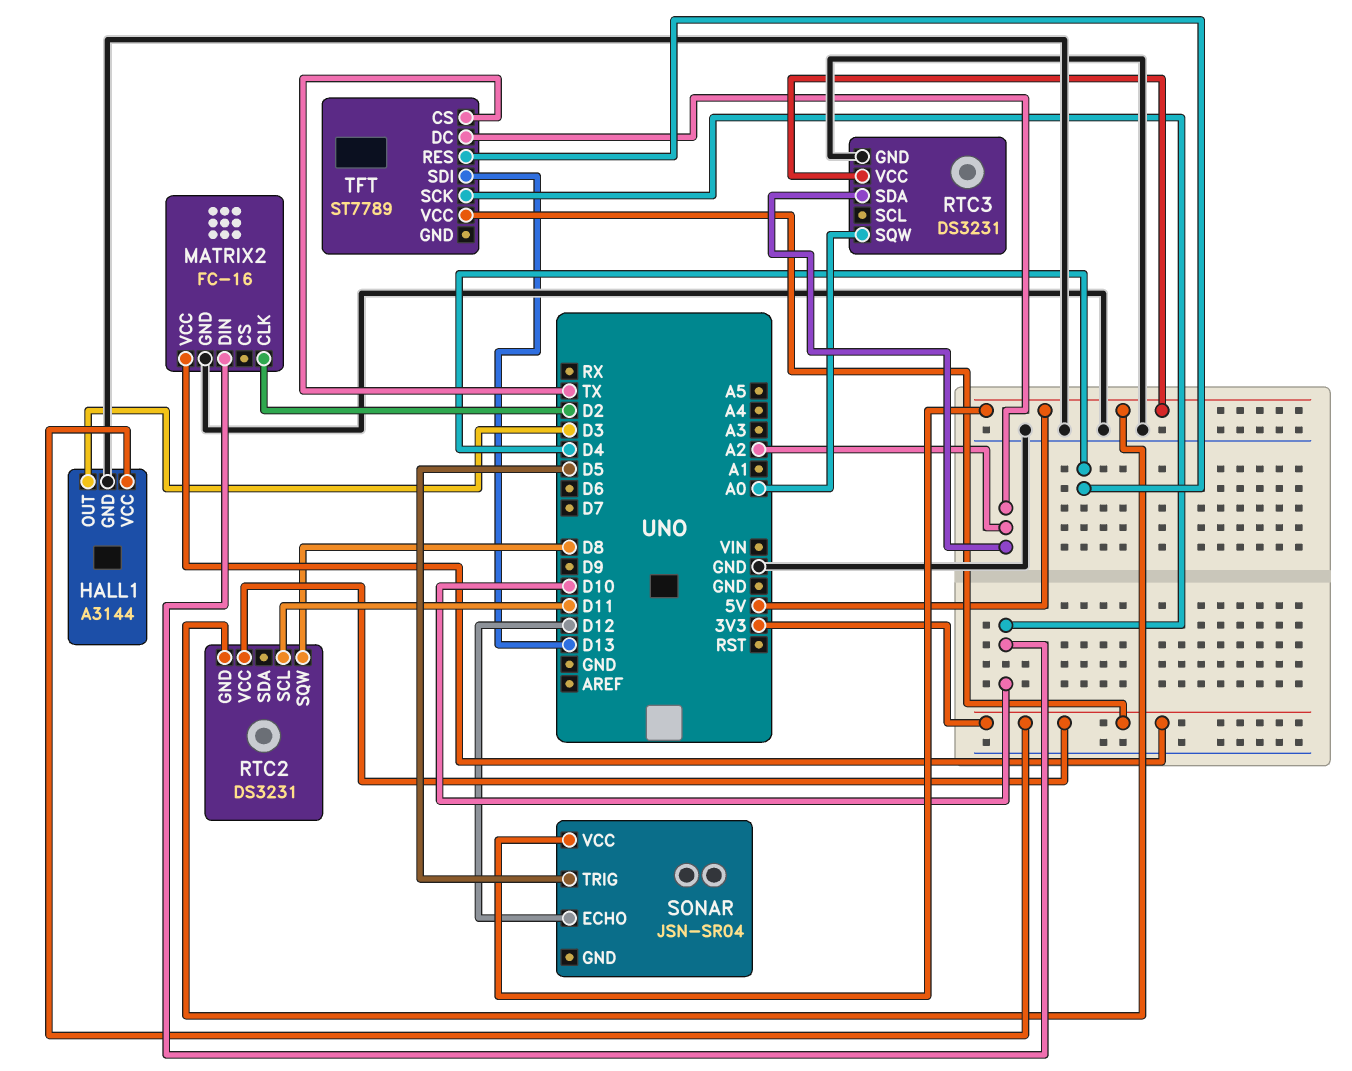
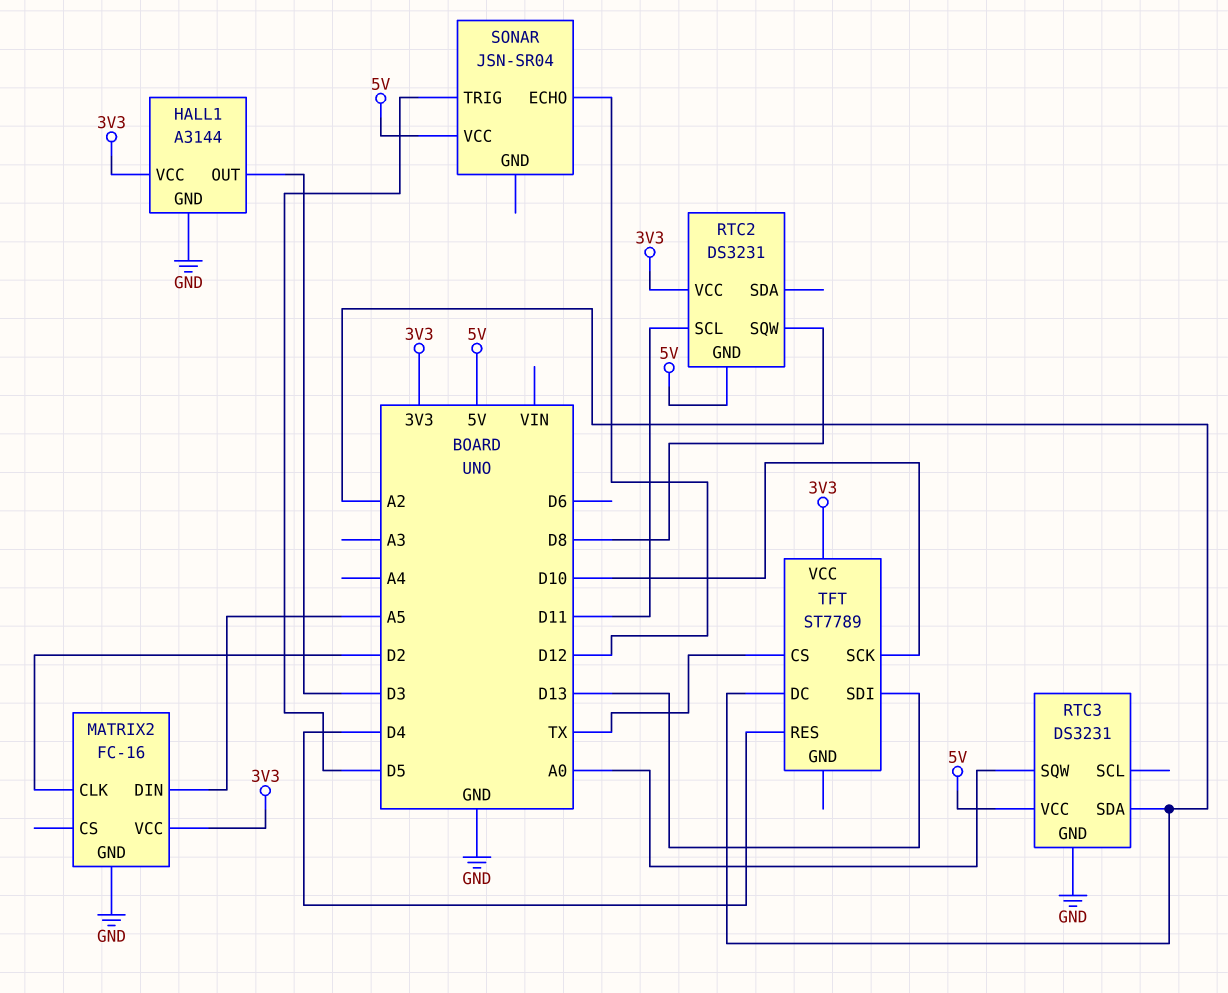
MATRIX2 pin DIN: D10 -> A5

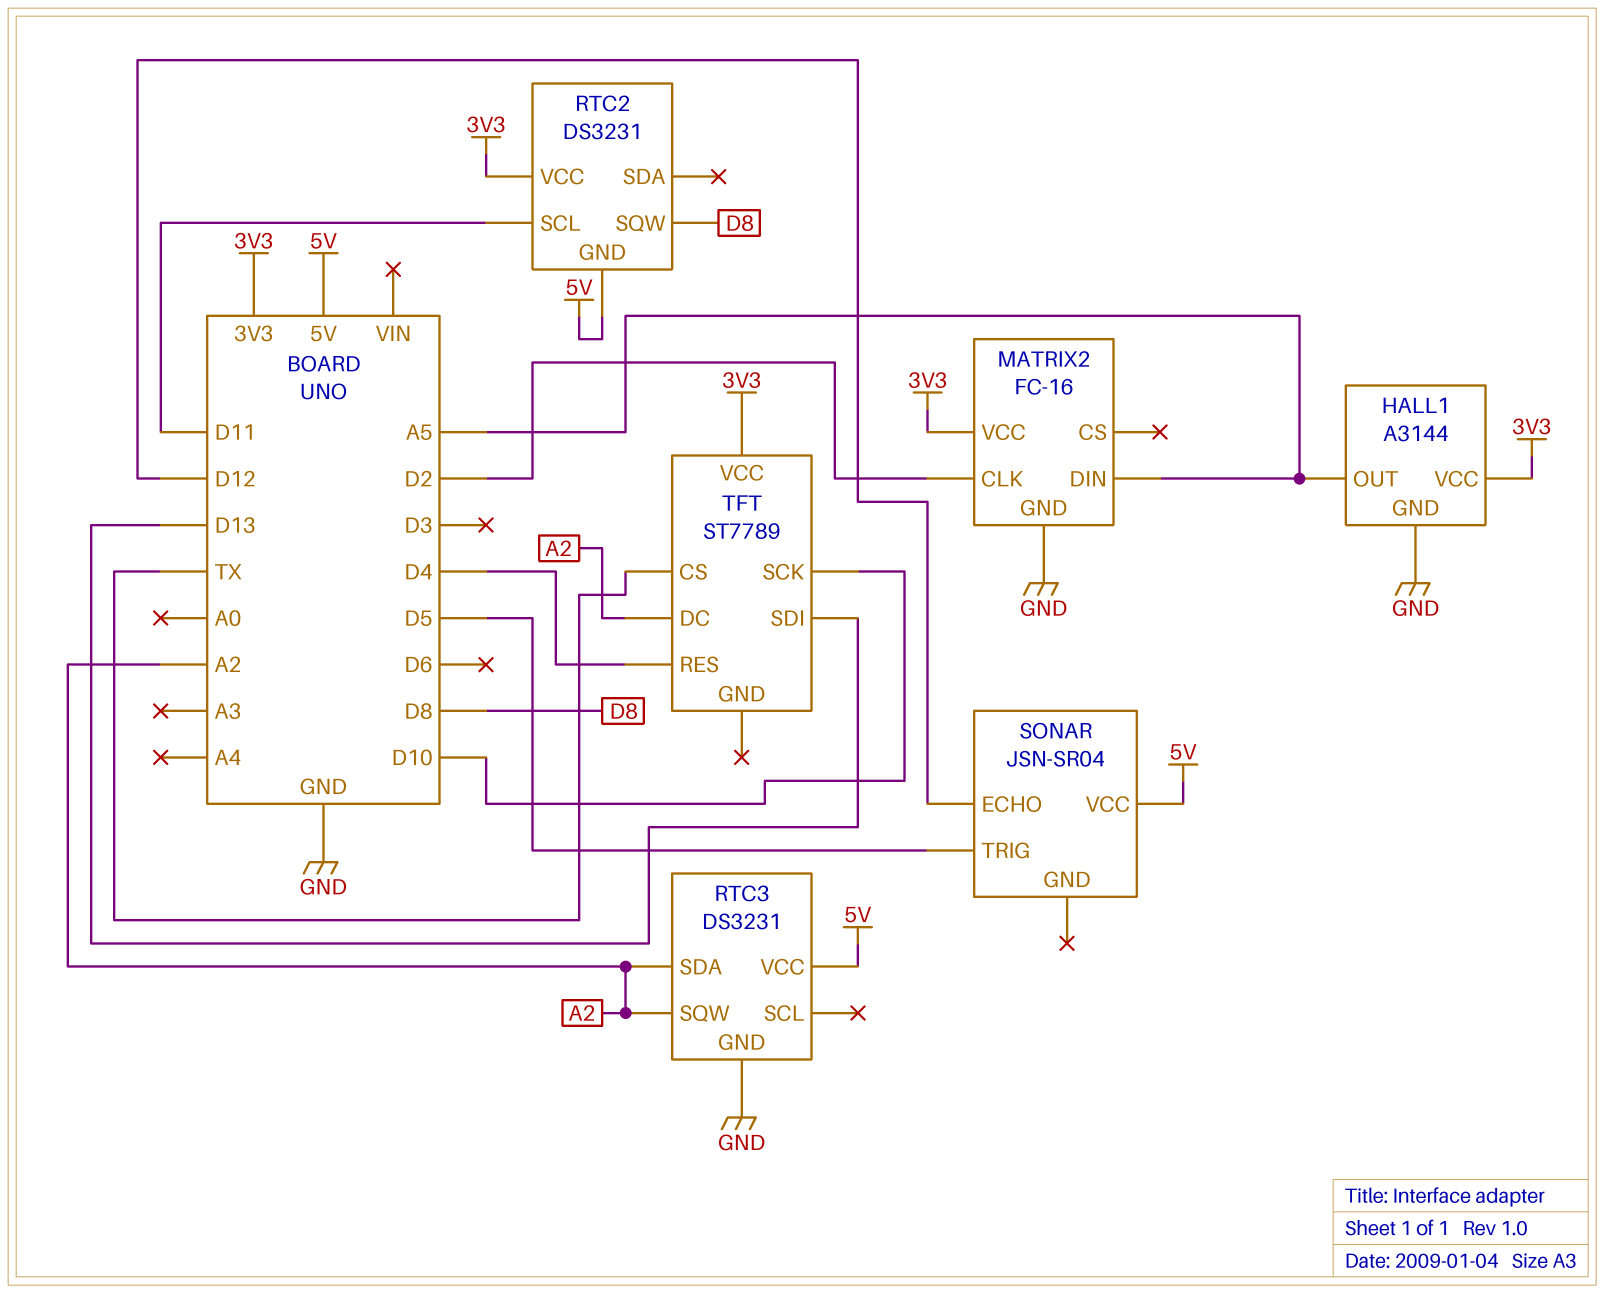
HALL1 pin OUT: D3 -> A5
RTC3 pin SQW: A0 -> A2

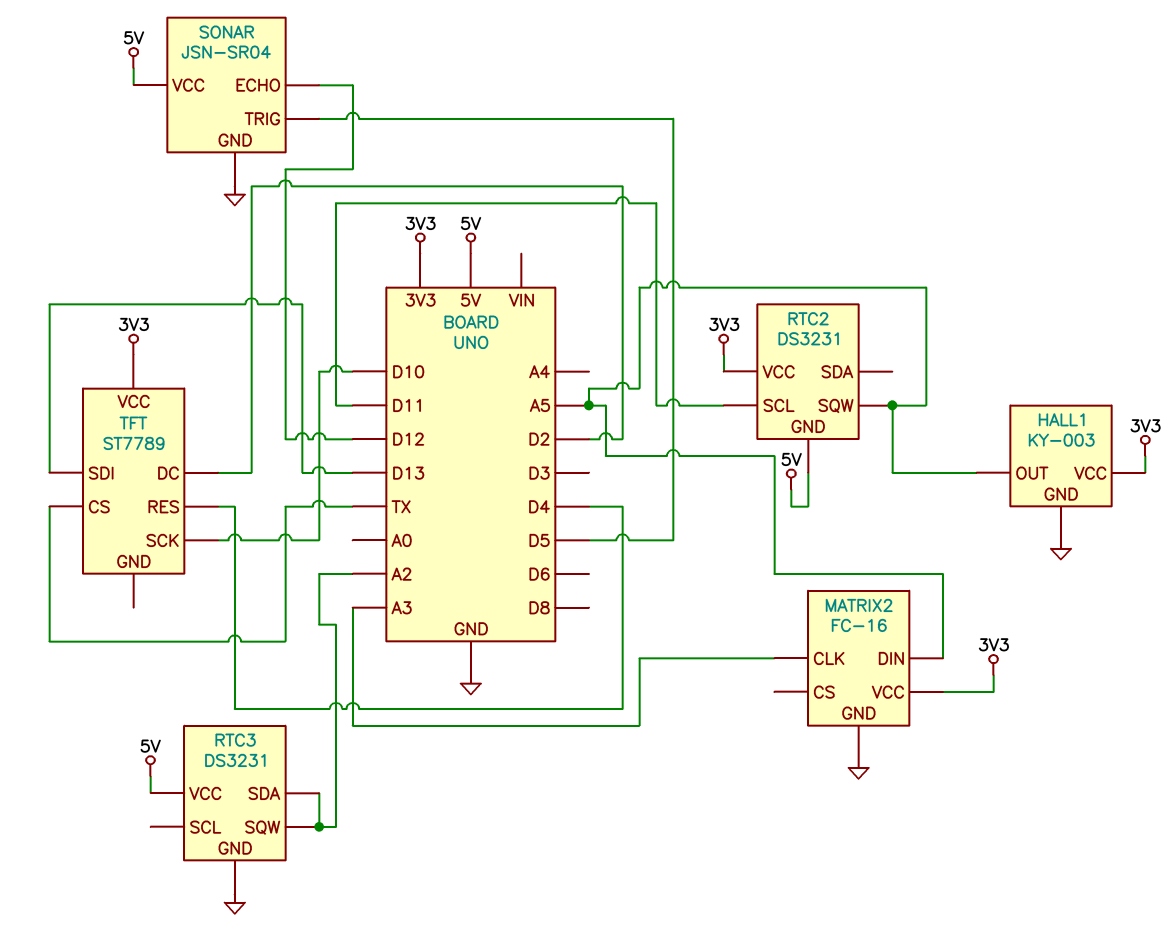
HALL1: A3144 -> KY-003
MATRIX2 pin CLK: D2 -> A3
RTC2 pin SQW: D8 -> A5
SONAR pin GND: none -> GND
TFT pin DC: A2 -> D2

